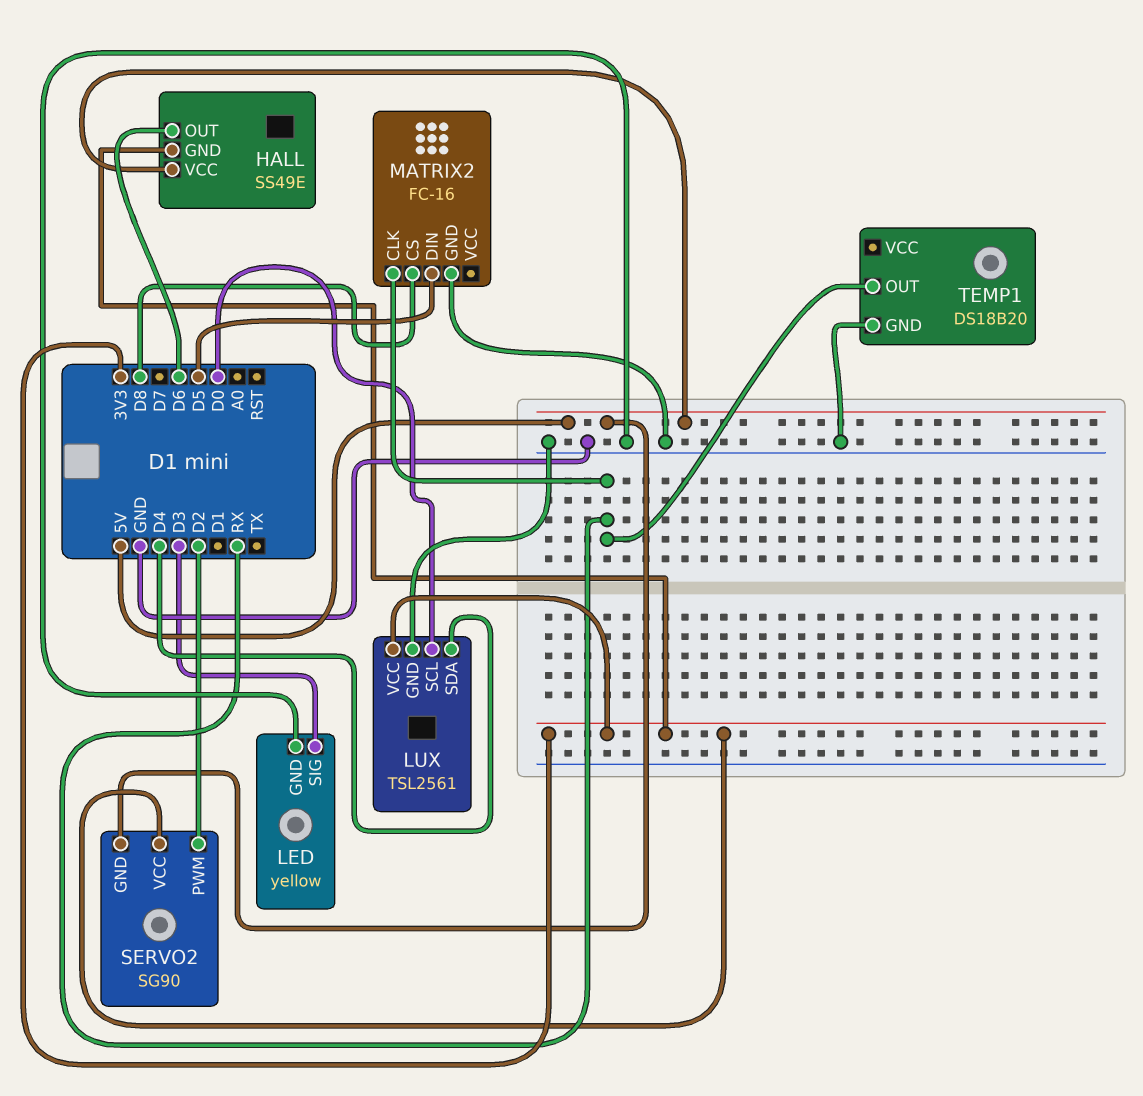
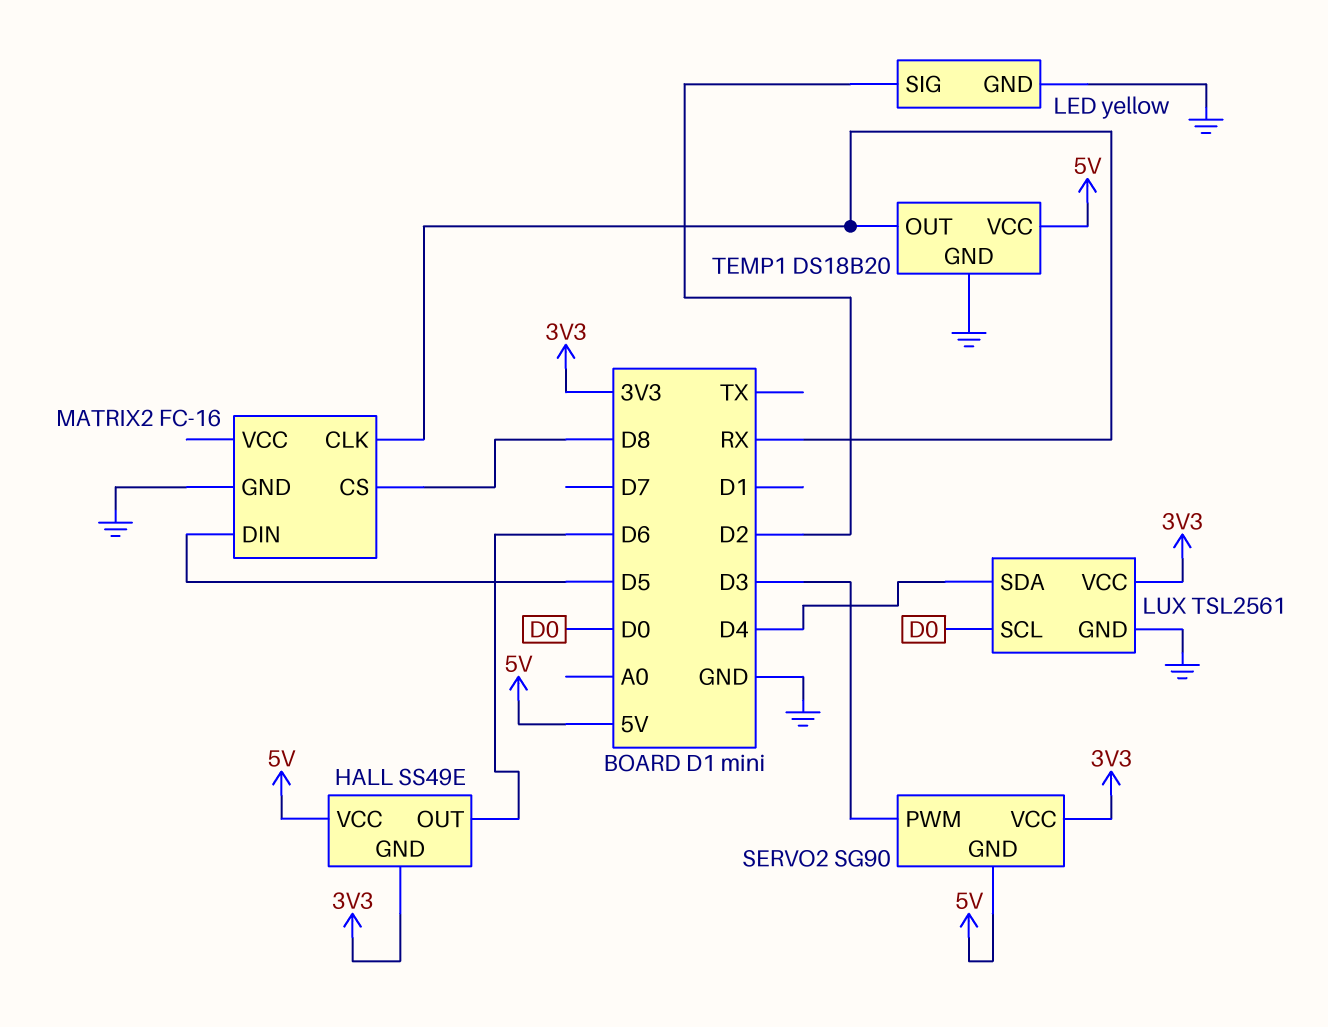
LED pin SIG: D3 -> D2
SERVO2 pin PWM: D2 -> D3
TEMP1 pin VCC: none -> 5V

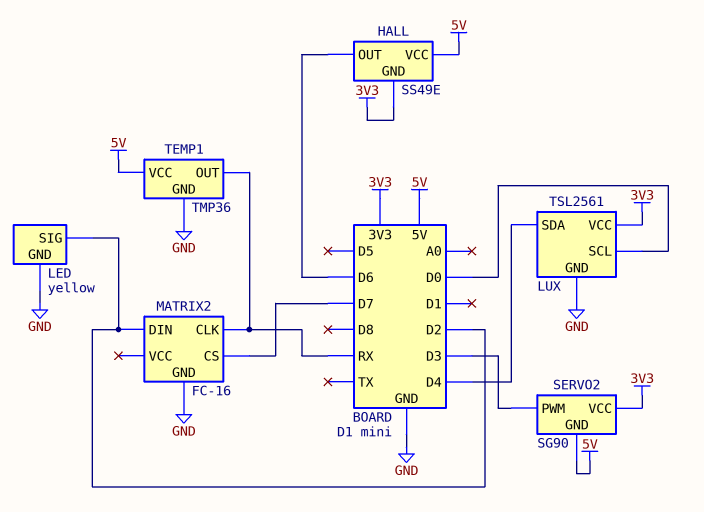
MATRIX2 pin CS: D8 -> D7
MATRIX2 pin DIN: D5 -> D2
TEMP1: DS18B20 -> TMP36

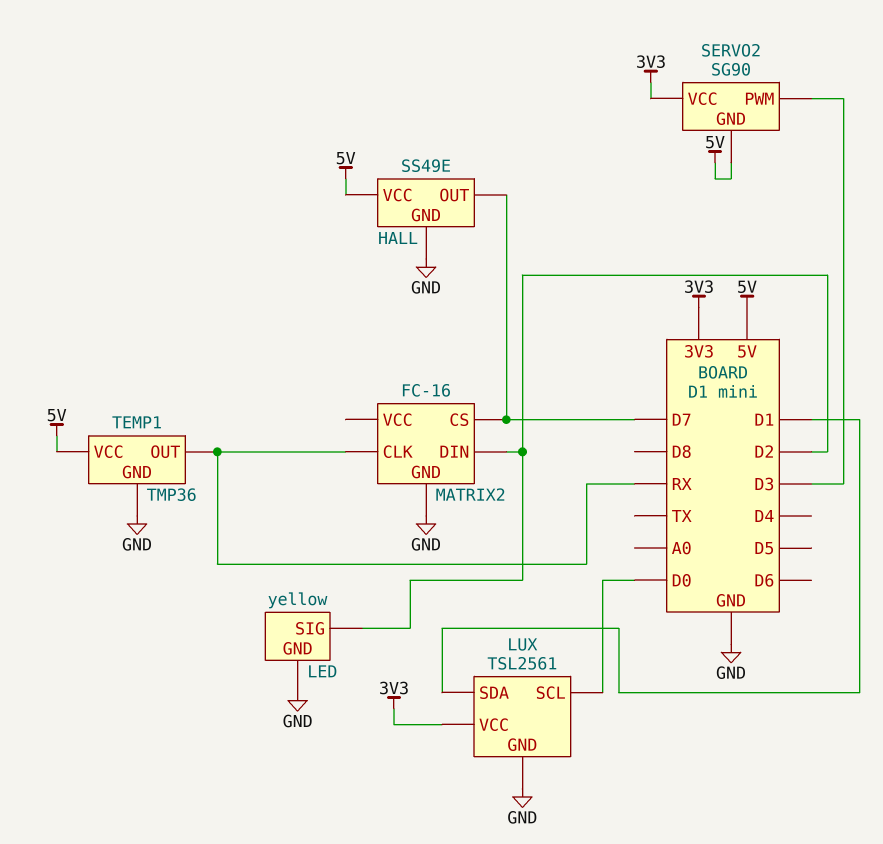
HALL pin GND: 3V3 -> GND
HALL pin OUT: D6 -> D7
LUX pin SDA: D4 -> D1

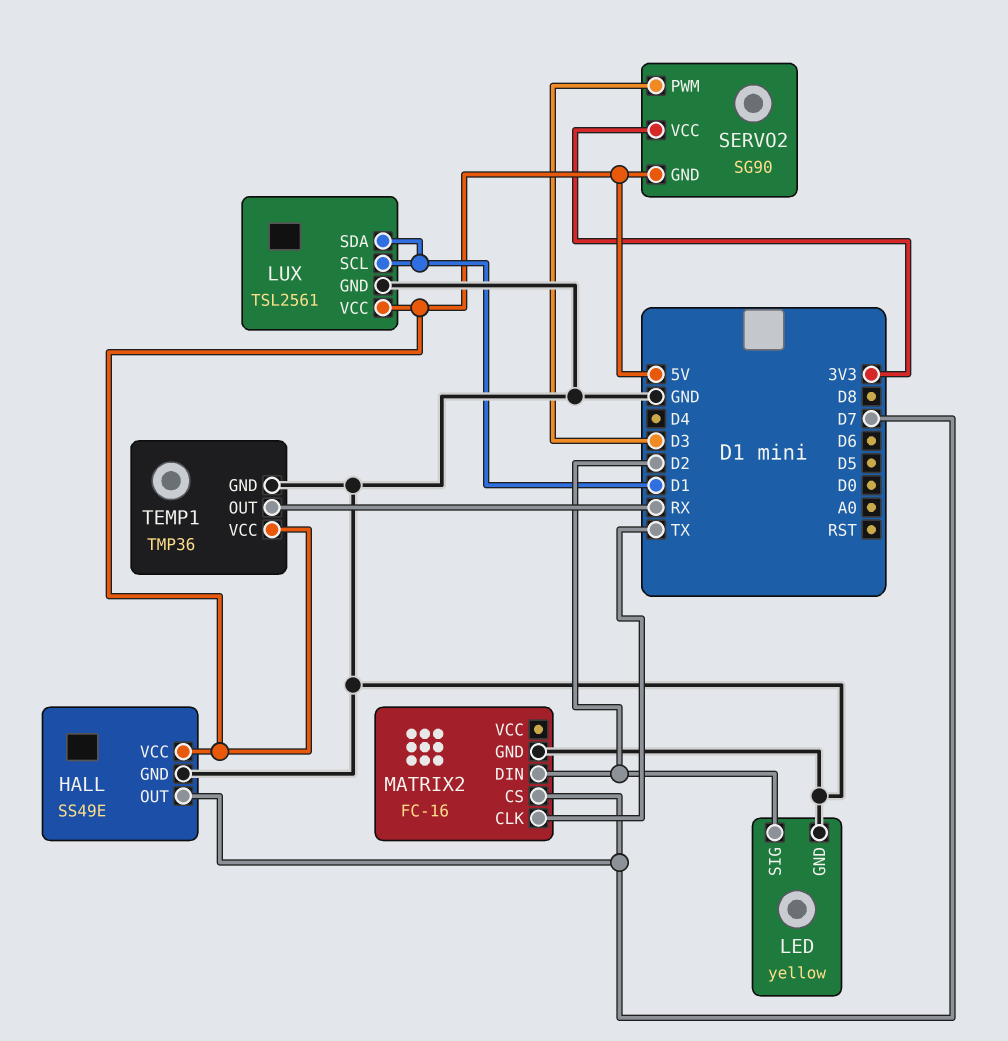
LUX pin SCL: D0 -> D1
LUX pin VCC: 3V3 -> 5V
MATRIX2 pin CLK: RX -> TX

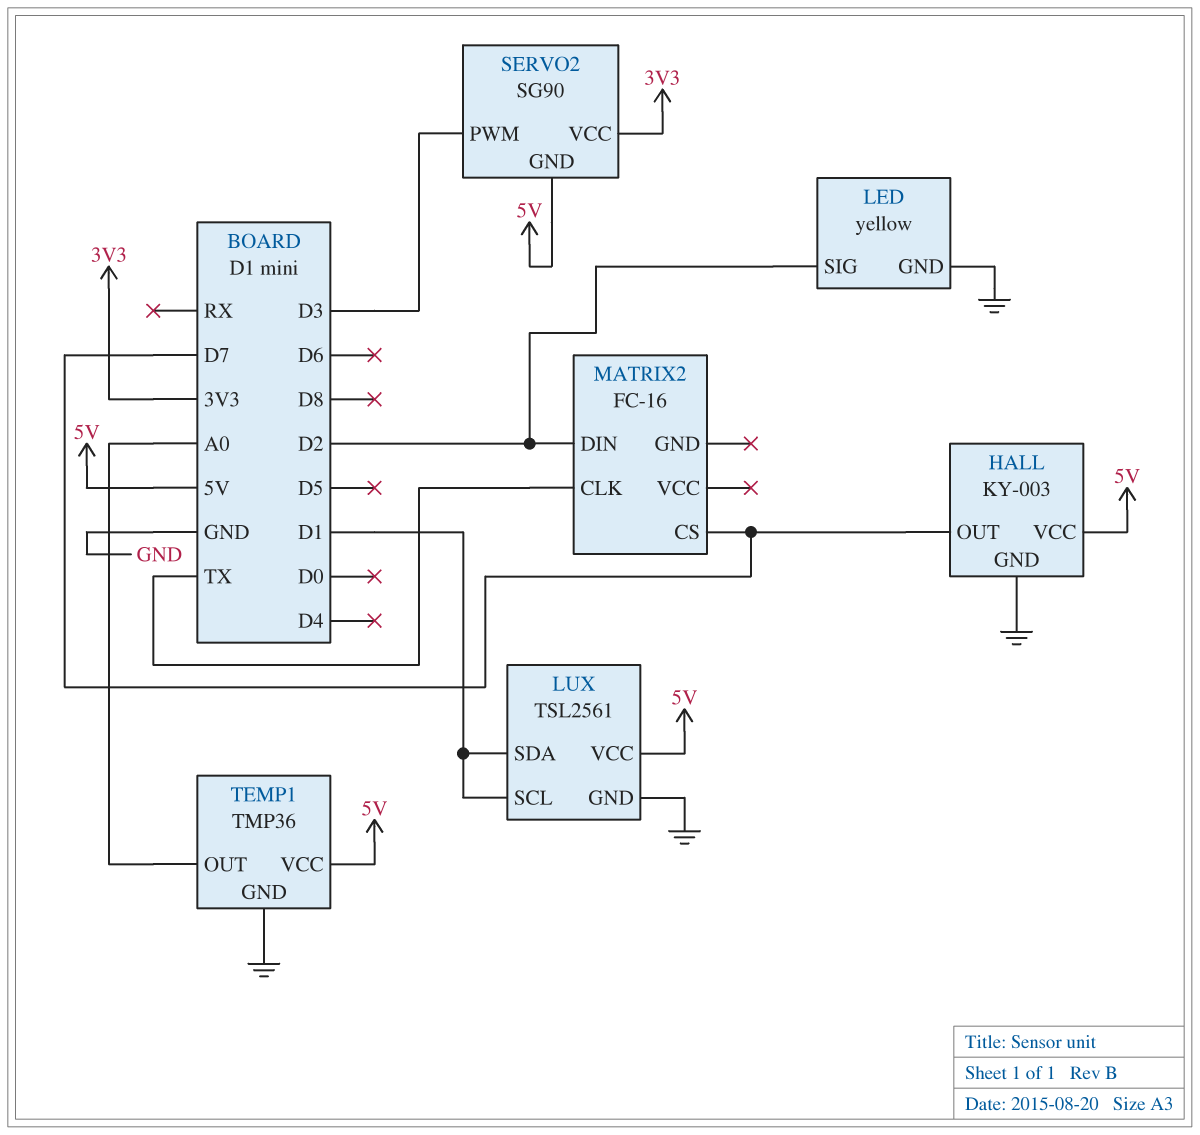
HALL: SS49E -> KY-003
MATRIX2 pin GND: GND -> none
TEMP1 pin OUT: RX -> A0

